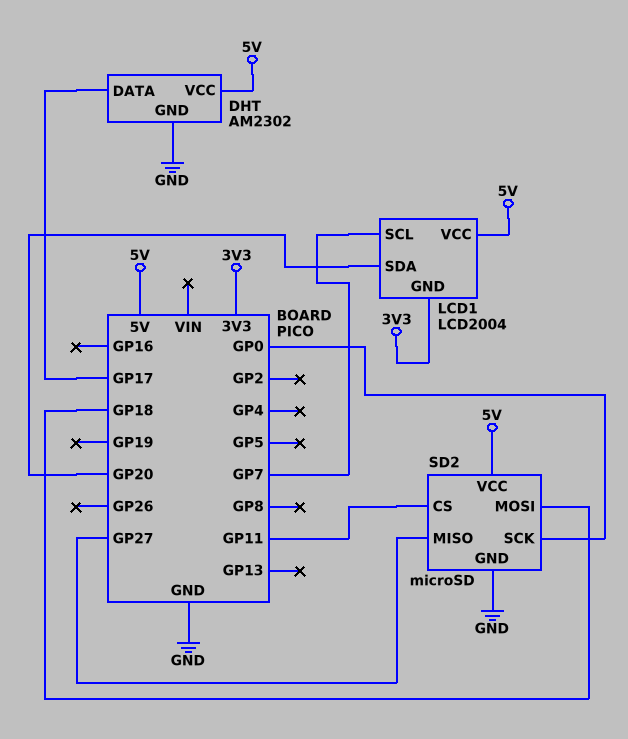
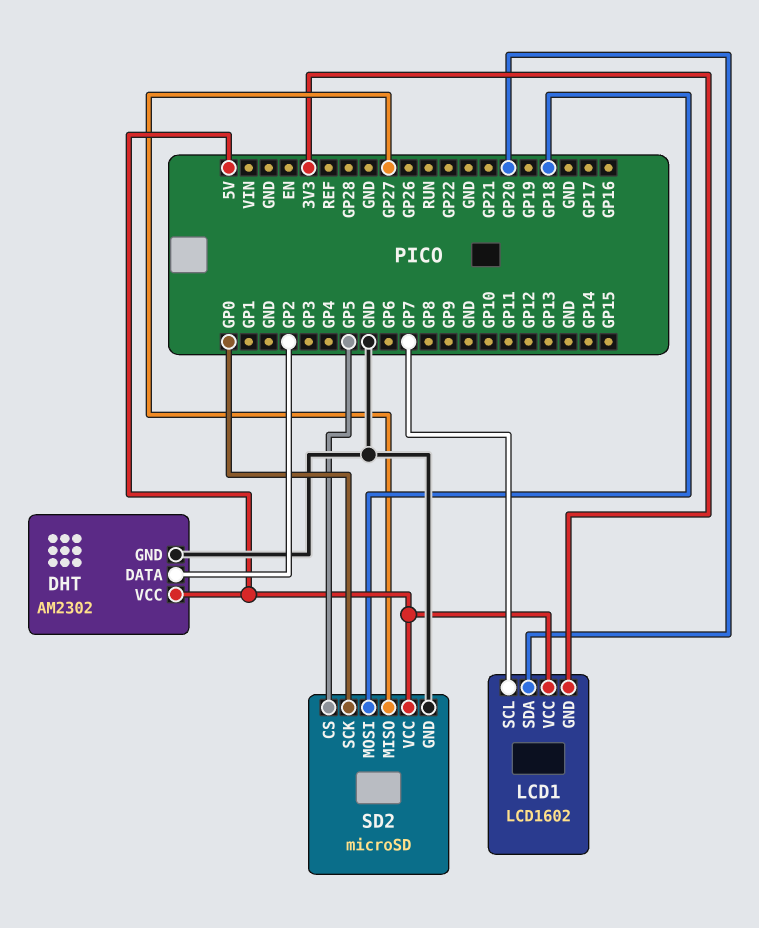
DHT pin DATA: GP17 -> GP2
LCD1: LCD2004 -> LCD1602
SD2 pin CS: GP11 -> GP5

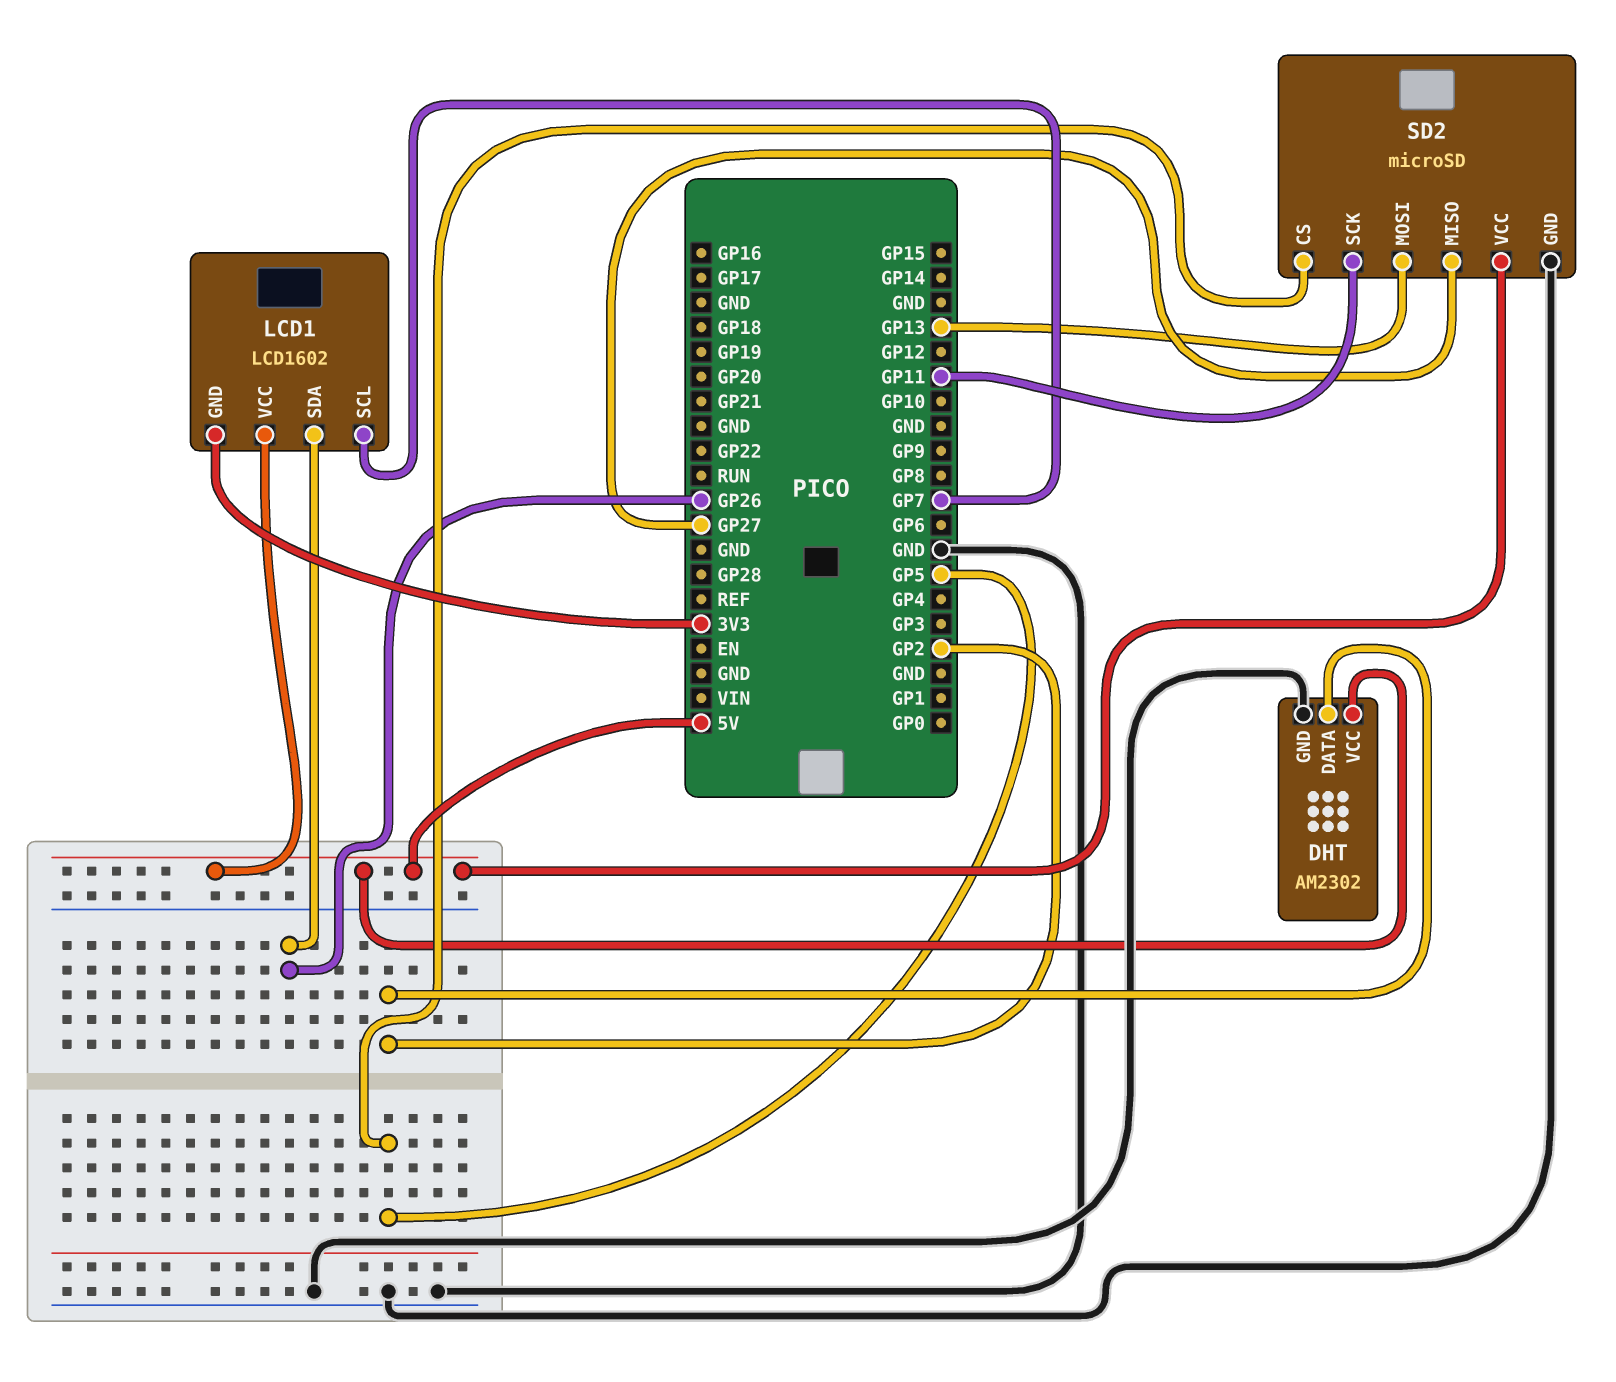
LCD1 pin SDA: GP20 -> GP26
SD2 pin MOSI: GP18 -> GP13
SD2 pin SCK: GP0 -> GP11

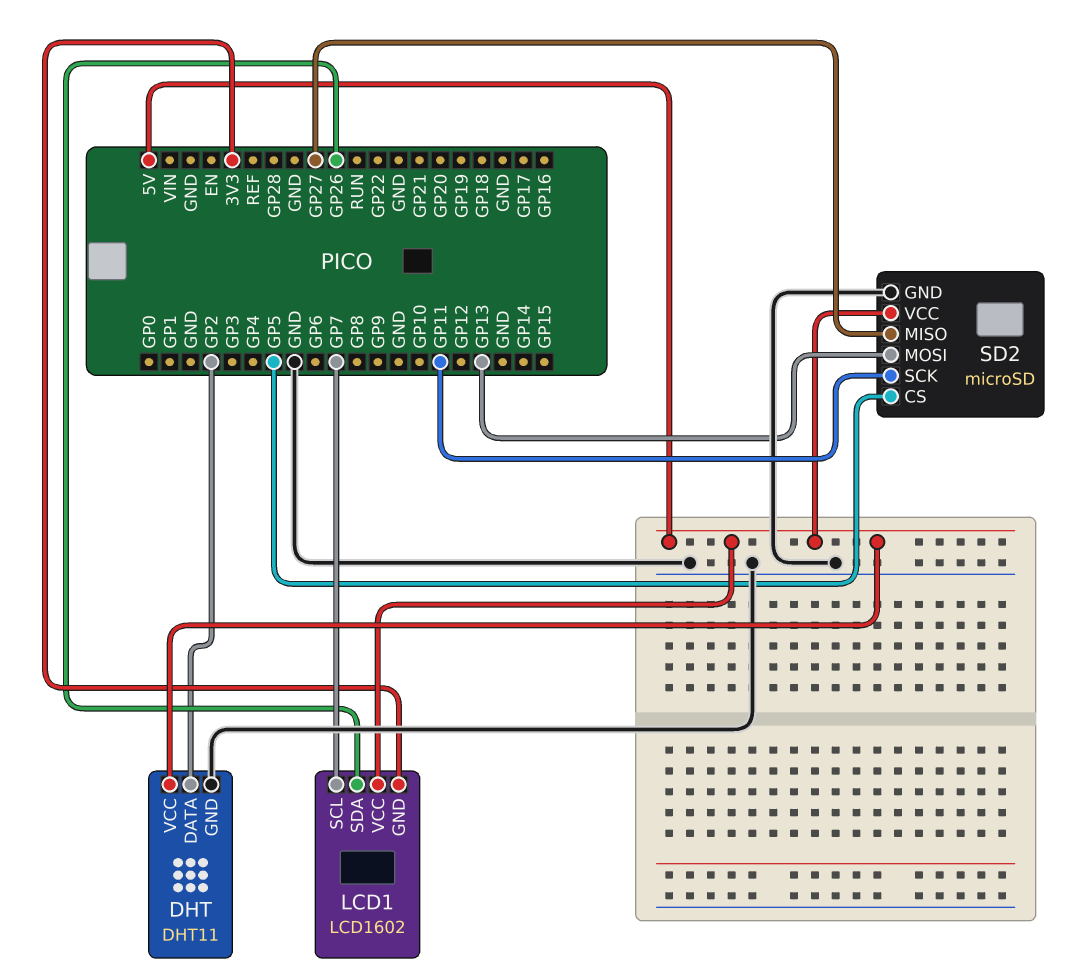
DHT: AM2302 -> DHT11

